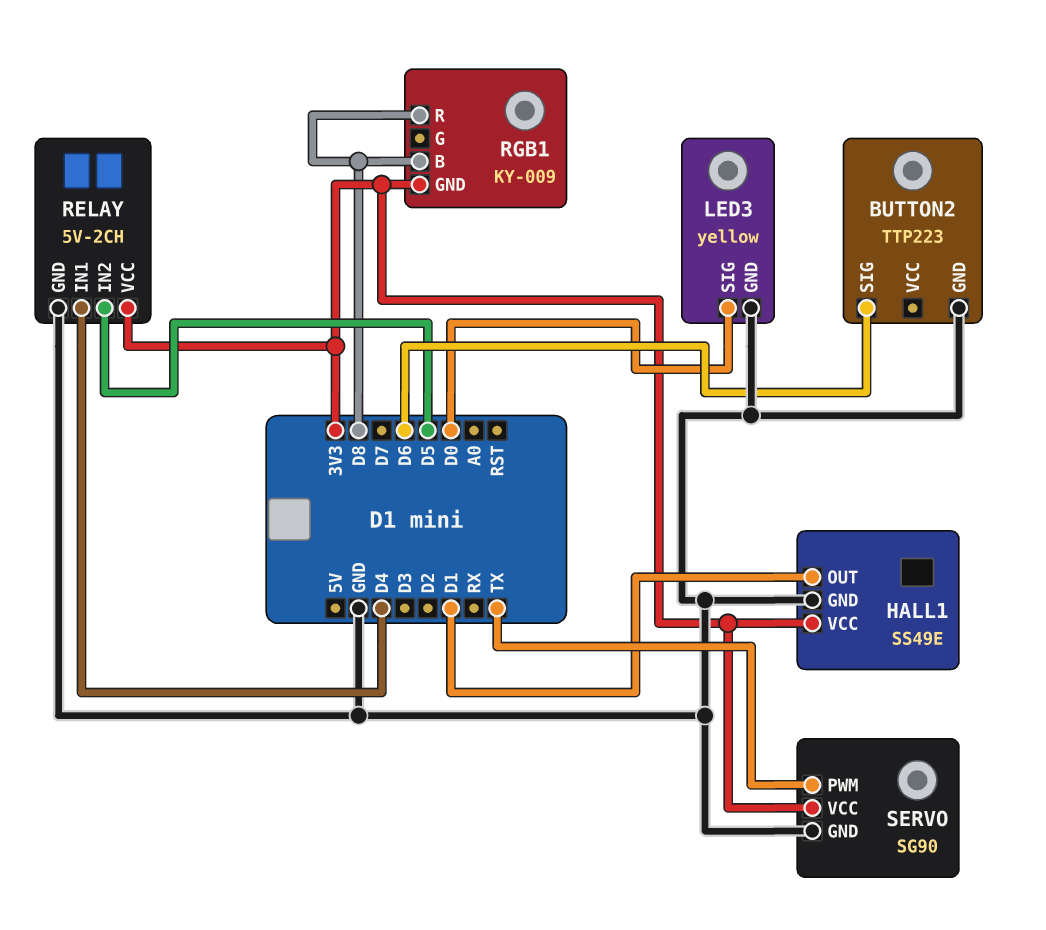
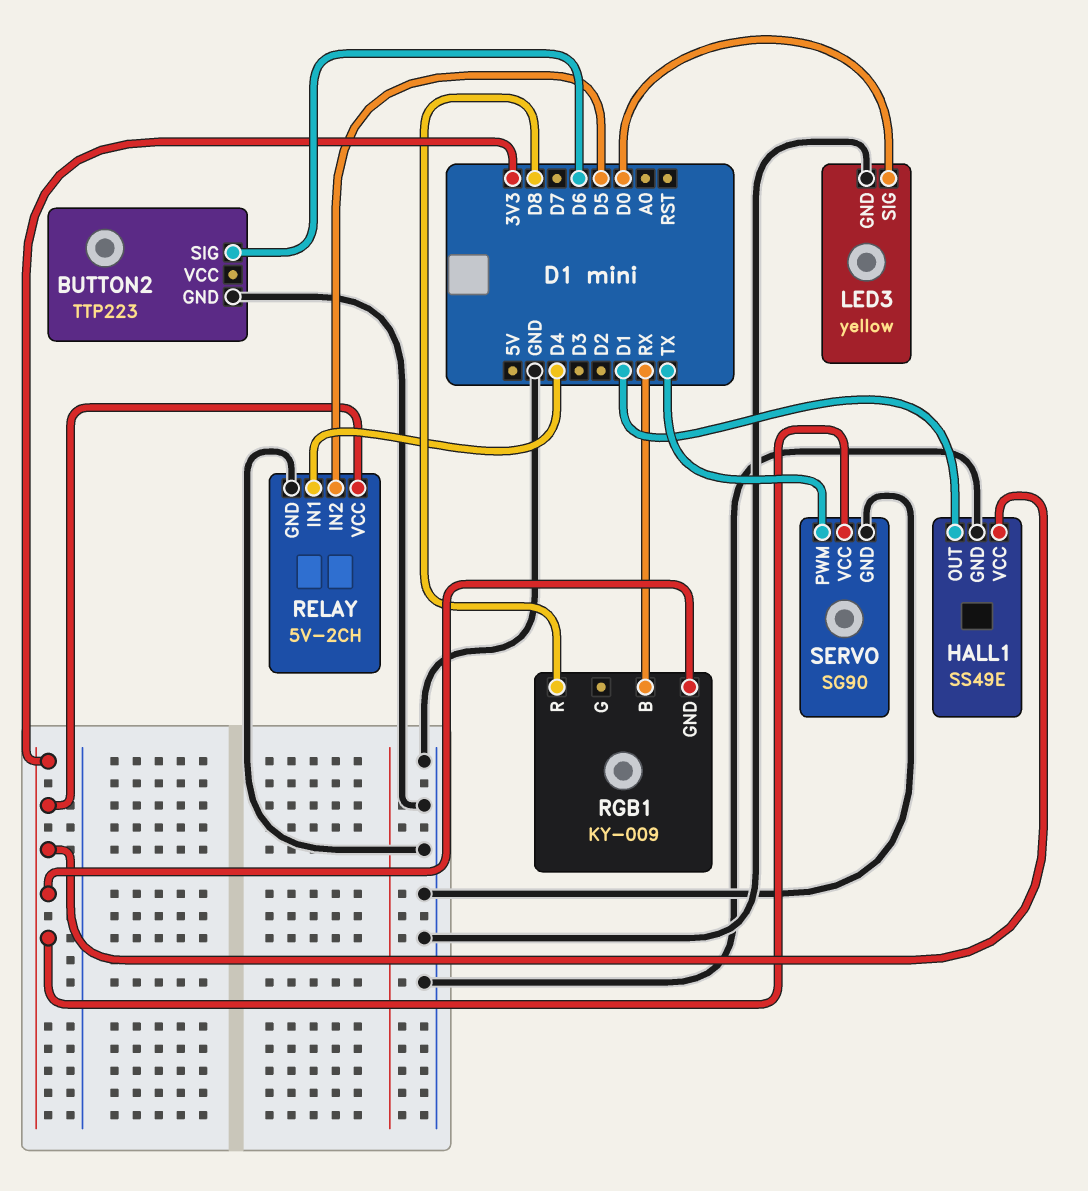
RGB1 pin B: D8 -> RX

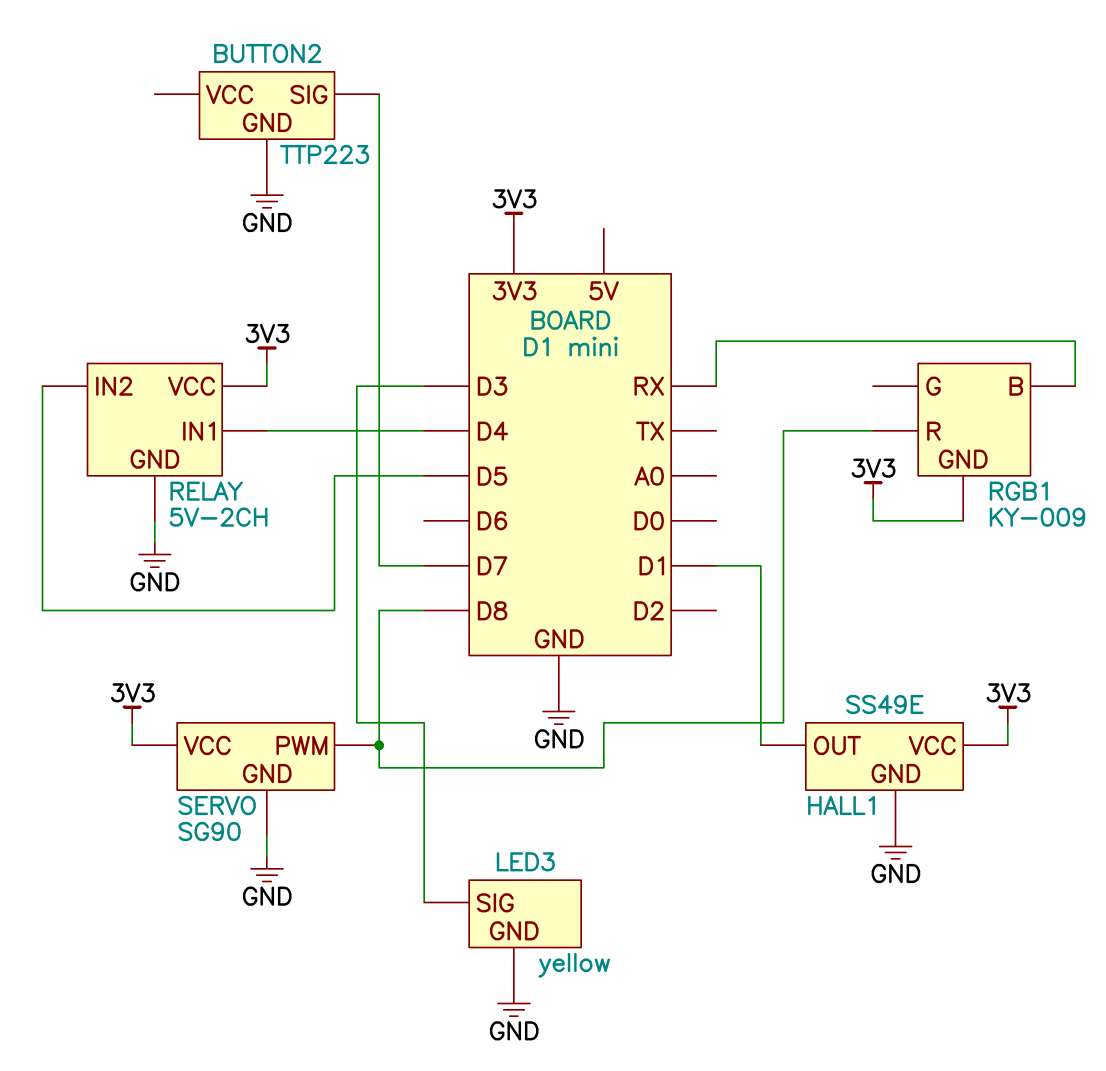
BUTTON2 pin SIG: D6 -> D7
LED3 pin SIG: D0 -> D3
SERVO pin PWM: TX -> D8

